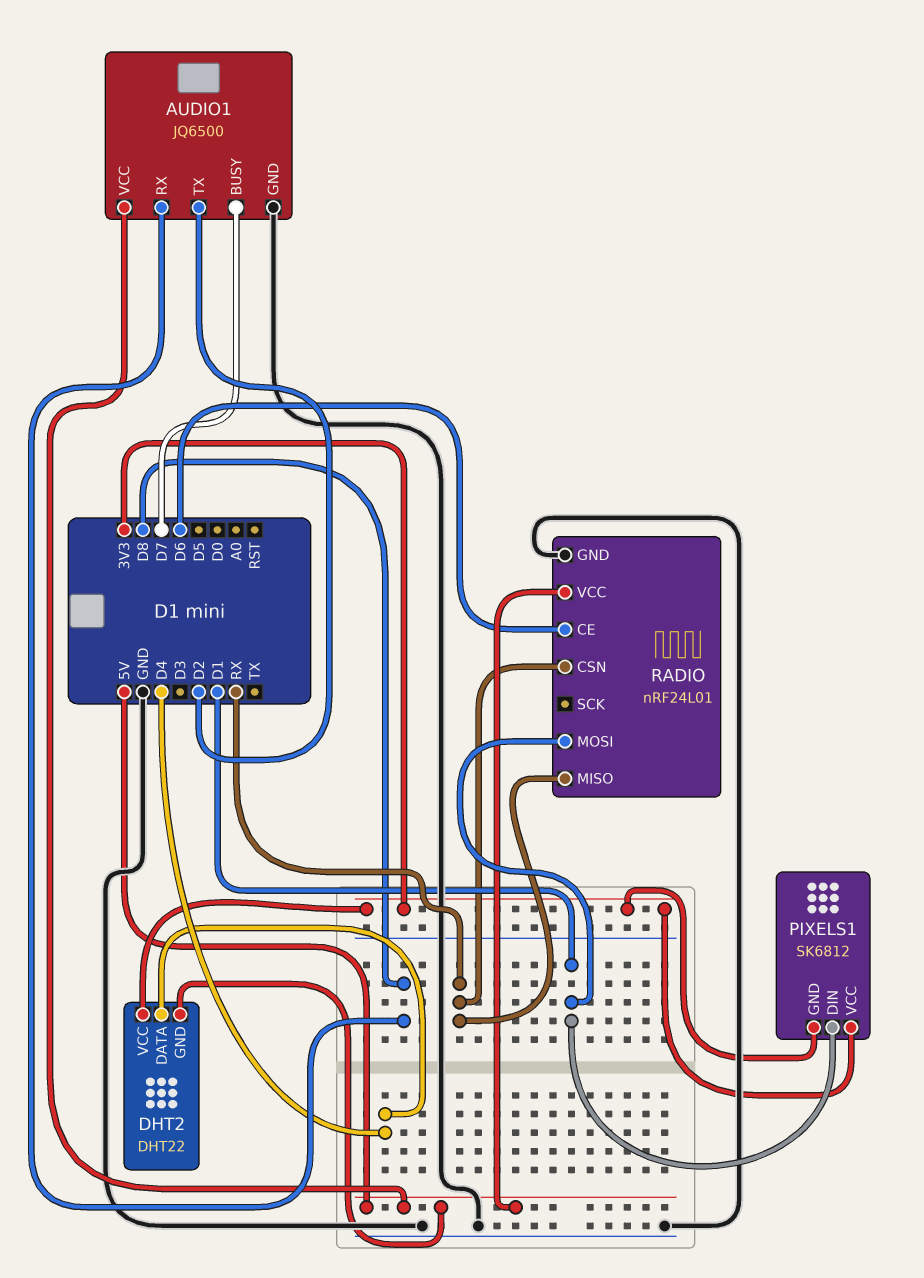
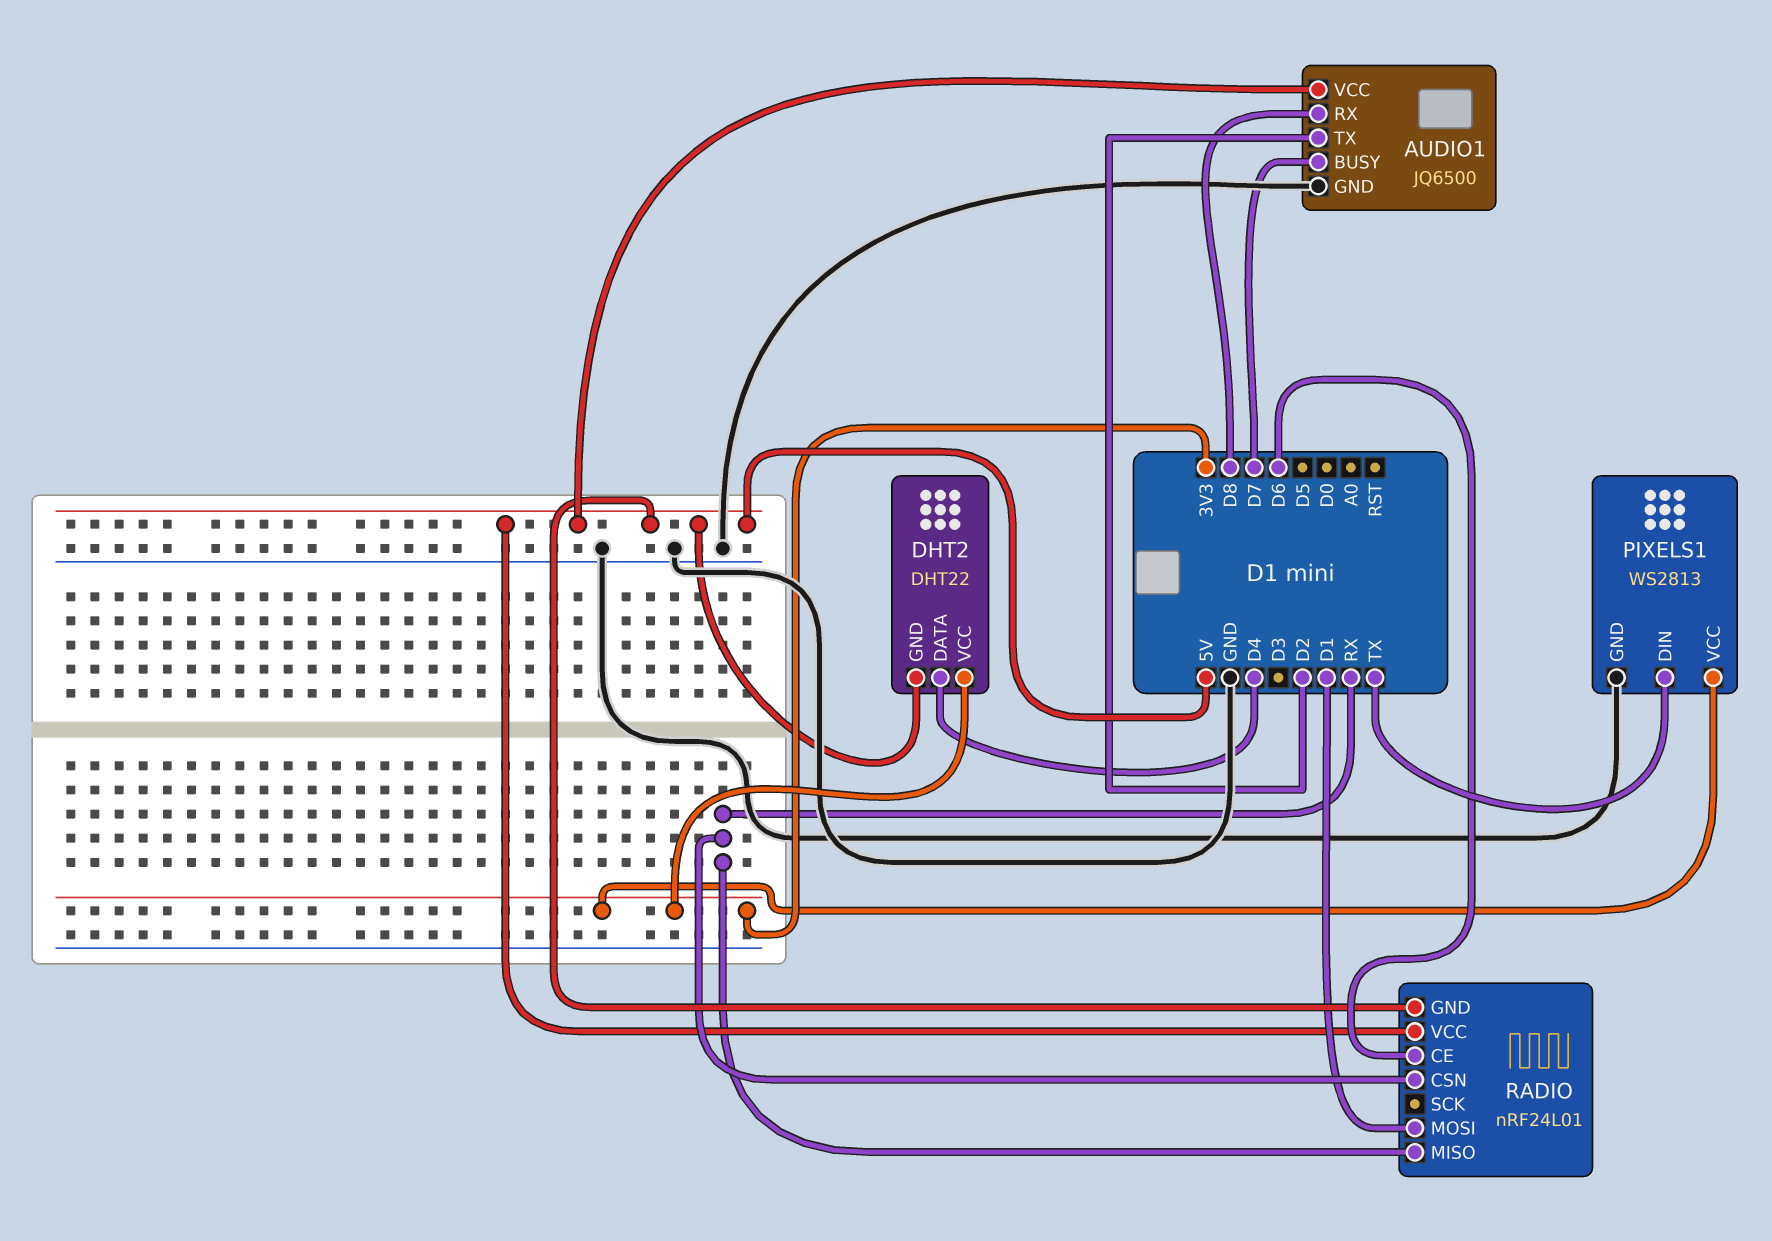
PIXELS1: SK6812 -> WS2813
PIXELS1 pin DIN: D1 -> TX
PIXELS1 pin GND: 3V3 -> GND
RADIO pin GND: GND -> 5V

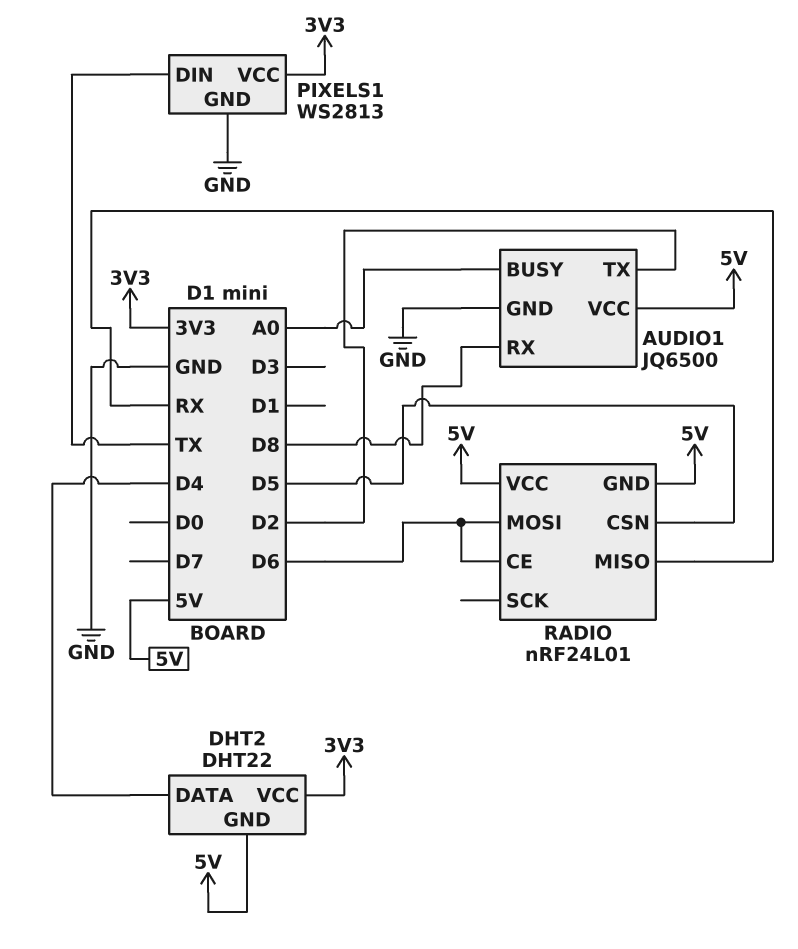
AUDIO1 pin BUSY: D7 -> A0
RADIO pin CSN: RX -> D5
RADIO pin MOSI: D1 -> D6

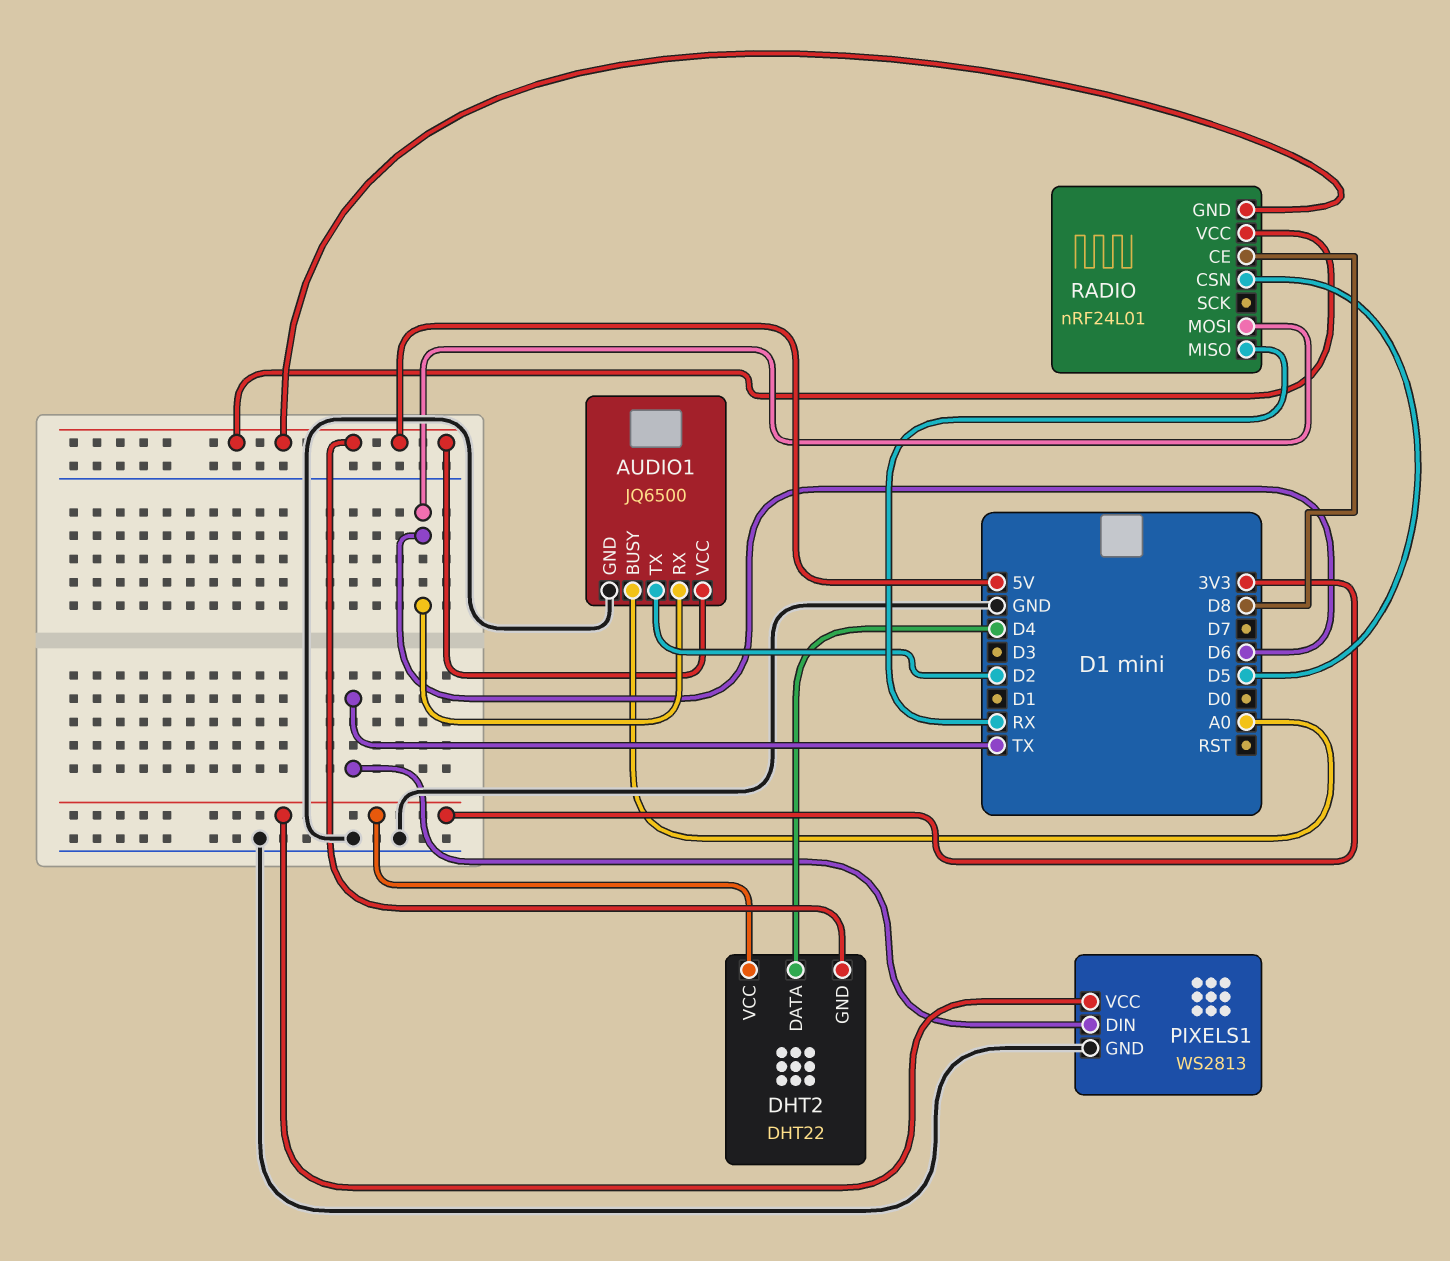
AUDIO1 pin RX: D8 -> D6
RADIO pin CE: D6 -> D8

